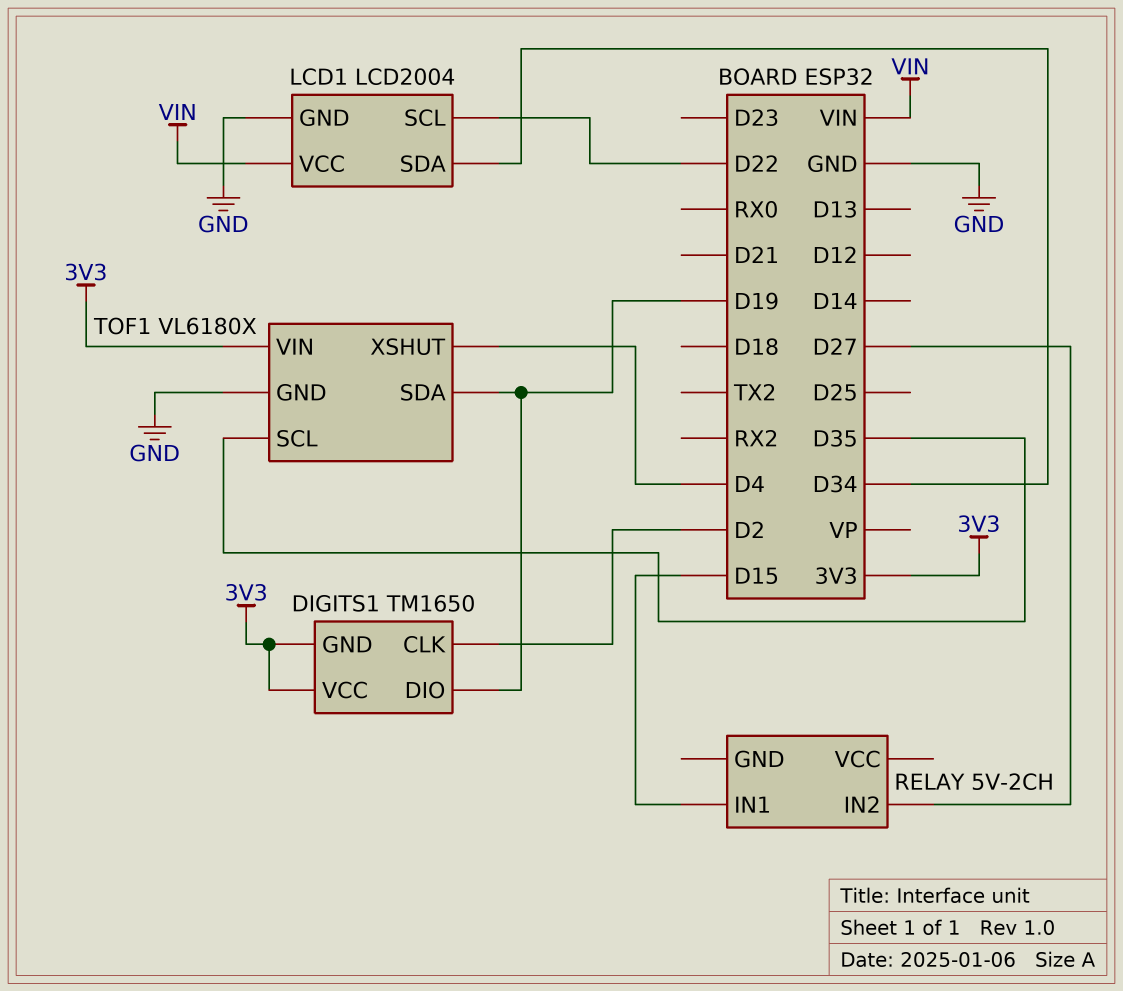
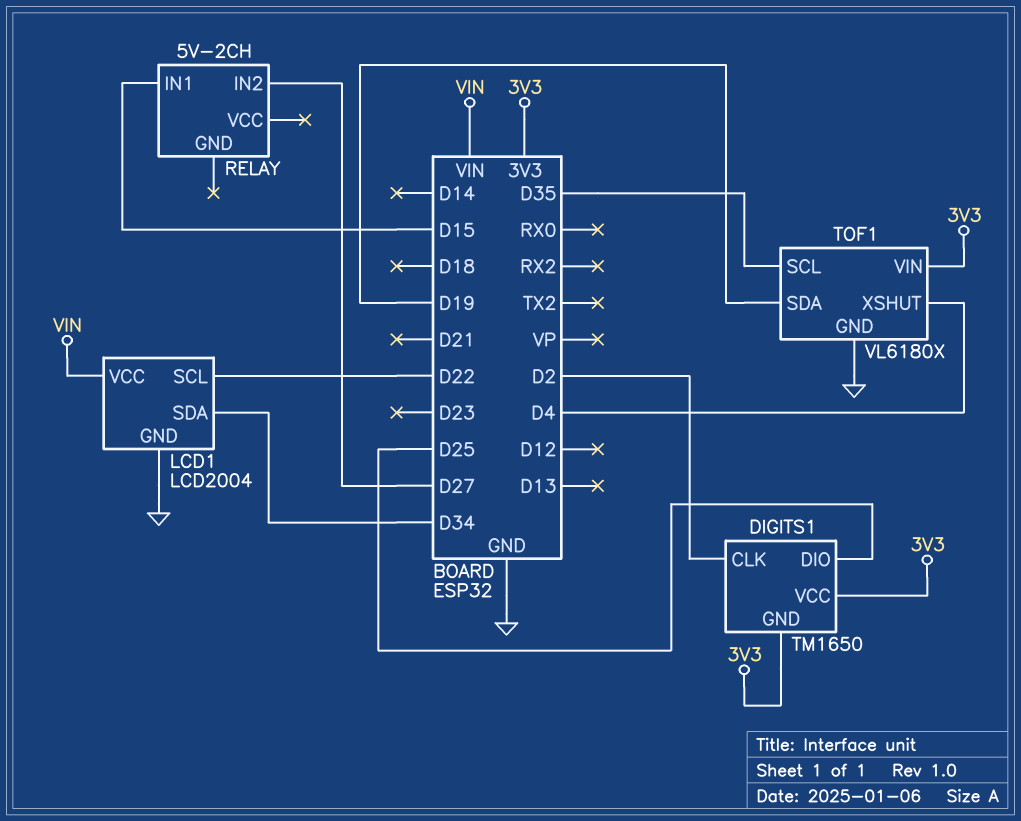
DIGITS1 pin DIO: D19 -> D25

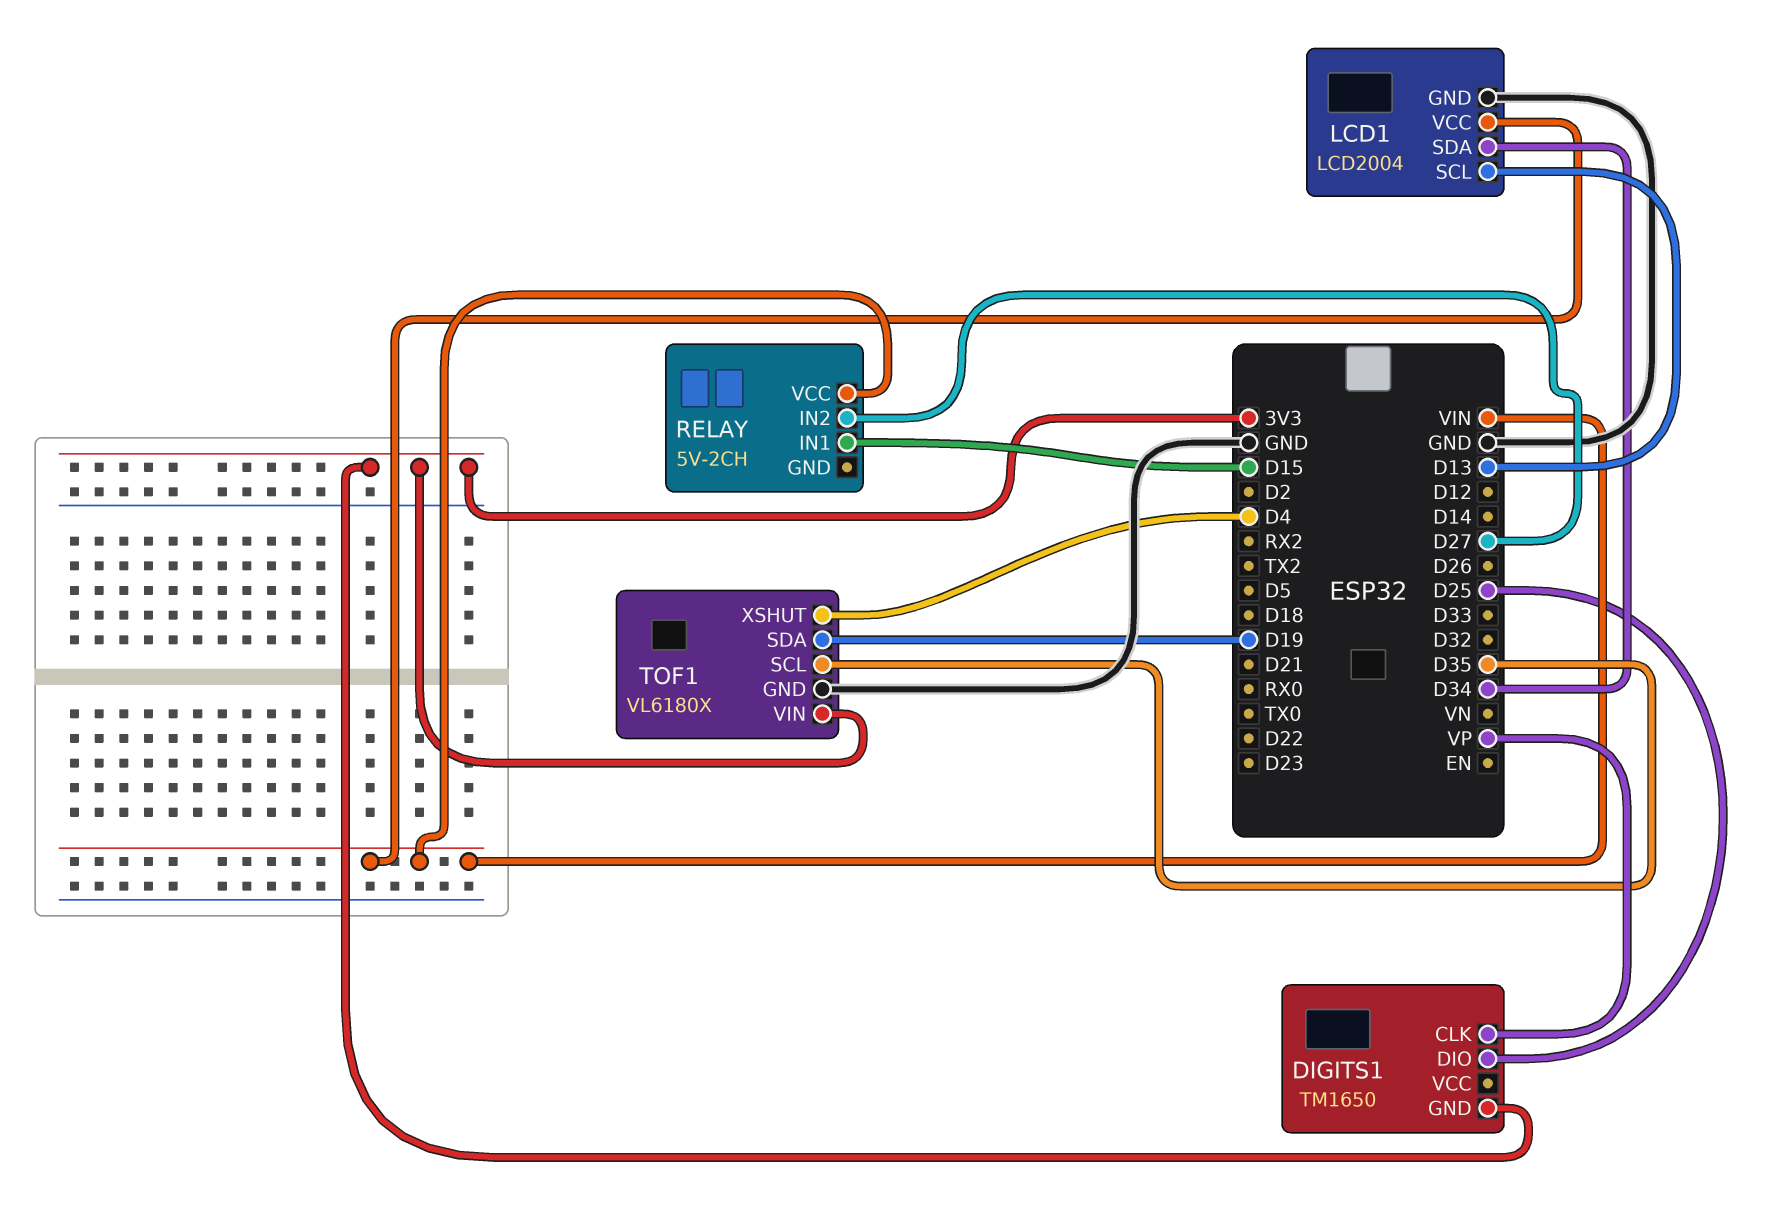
DIGITS1 pin CLK: D2 -> VP
DIGITS1 pin VCC: 3V3 -> none
LCD1 pin SCL: D22 -> D13
RELAY pin VCC: none -> VIN

